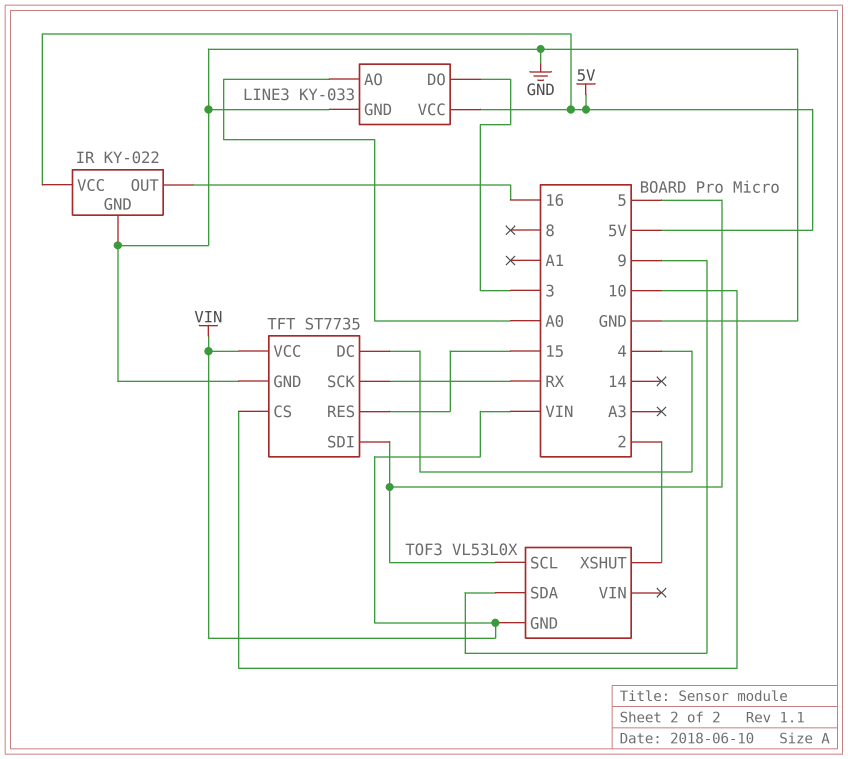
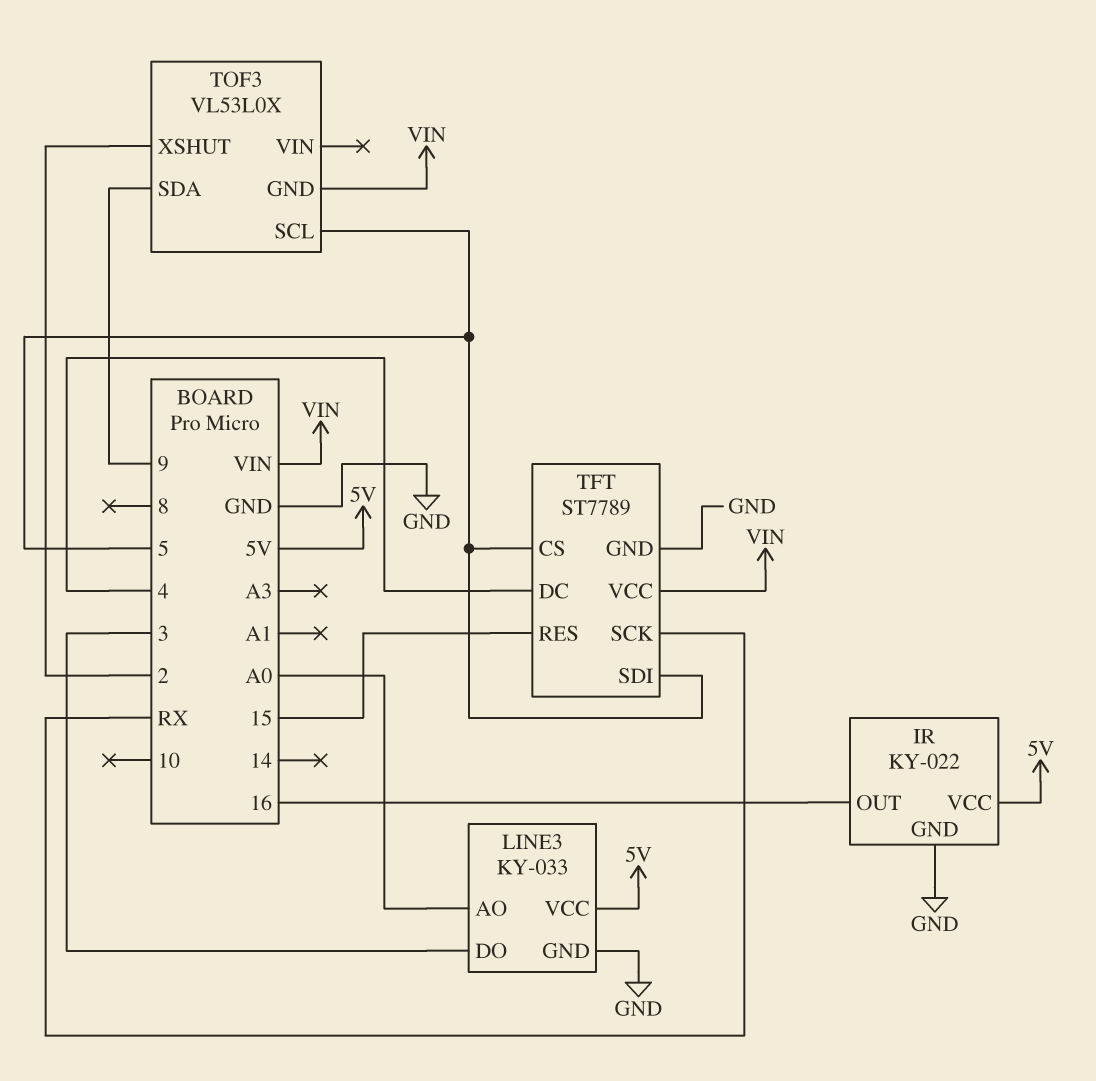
TFT: ST7735 -> ST7789
TFT pin CS: 10 -> 5

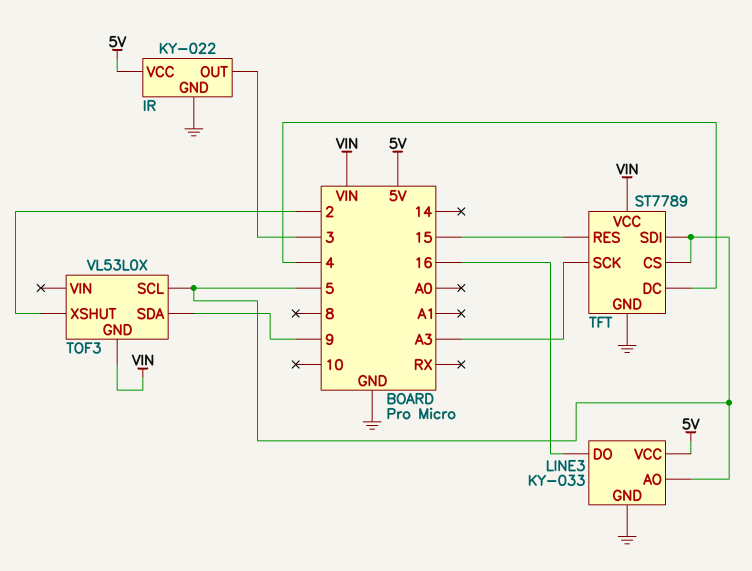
IR pin OUT: 16 -> 3
LINE3 pin AO: A0 -> 5
LINE3 pin DO: 3 -> 16
TFT pin SCK: RX -> A3

